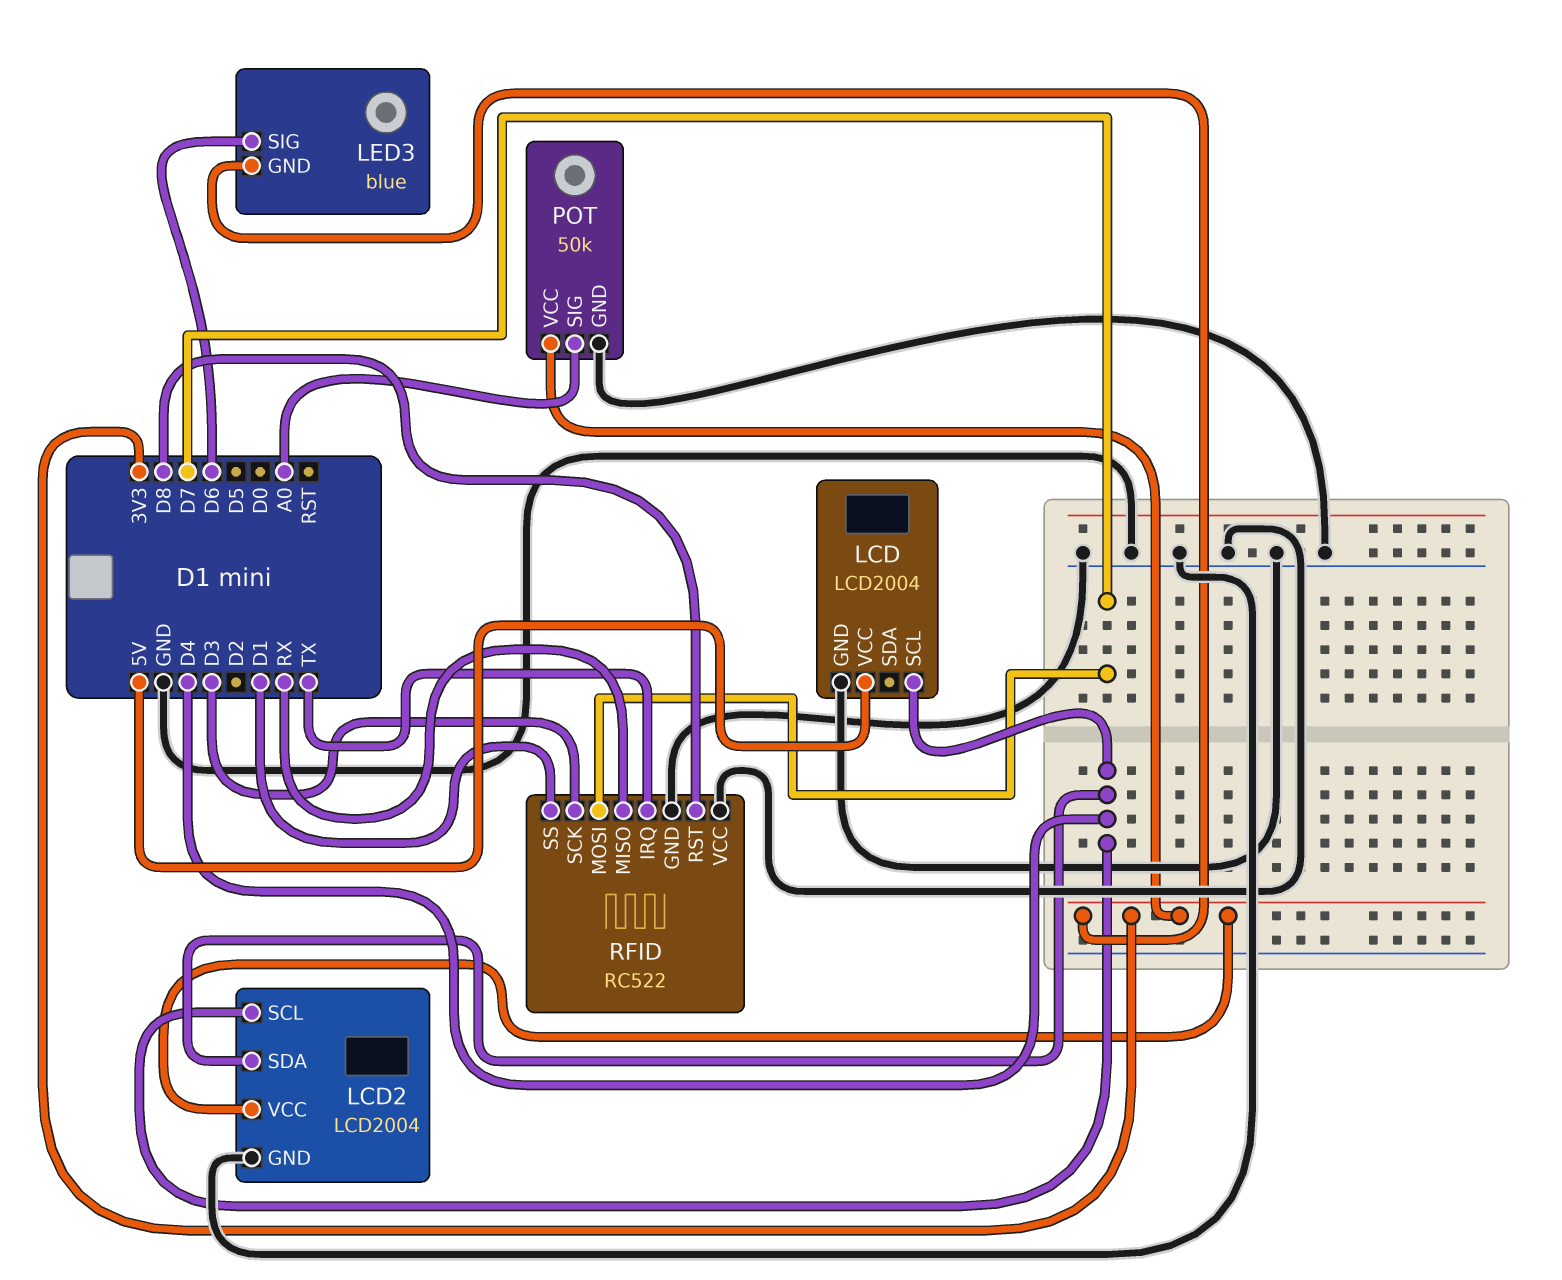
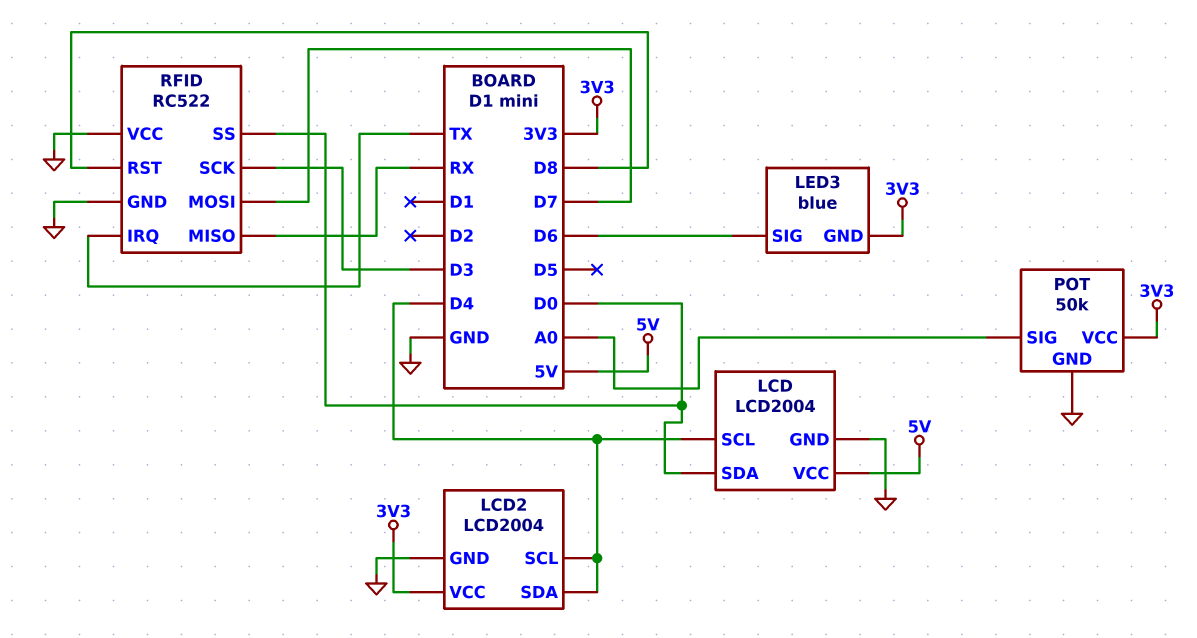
LCD pin SDA: none -> D0
RFID pin SS: D1 -> D0

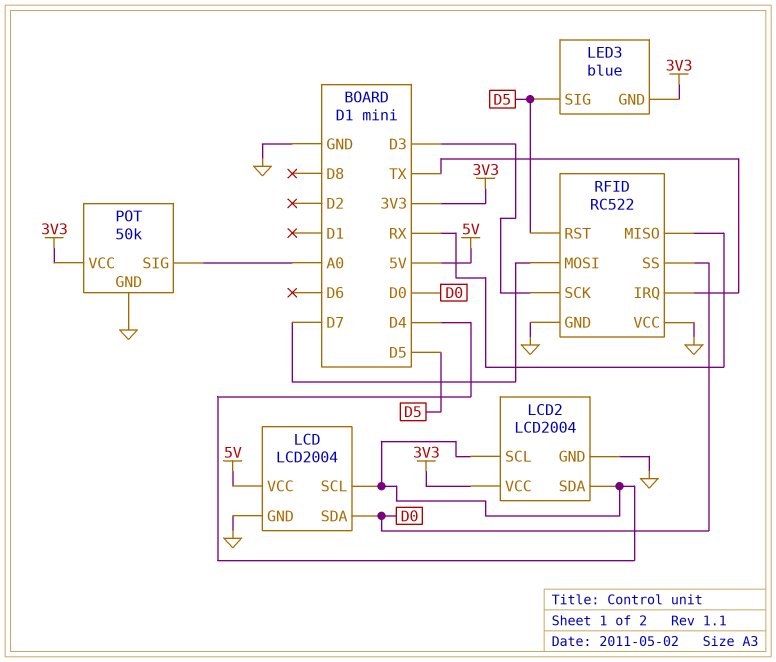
LED3 pin SIG: D6 -> D5
RFID pin RST: D8 -> D5

